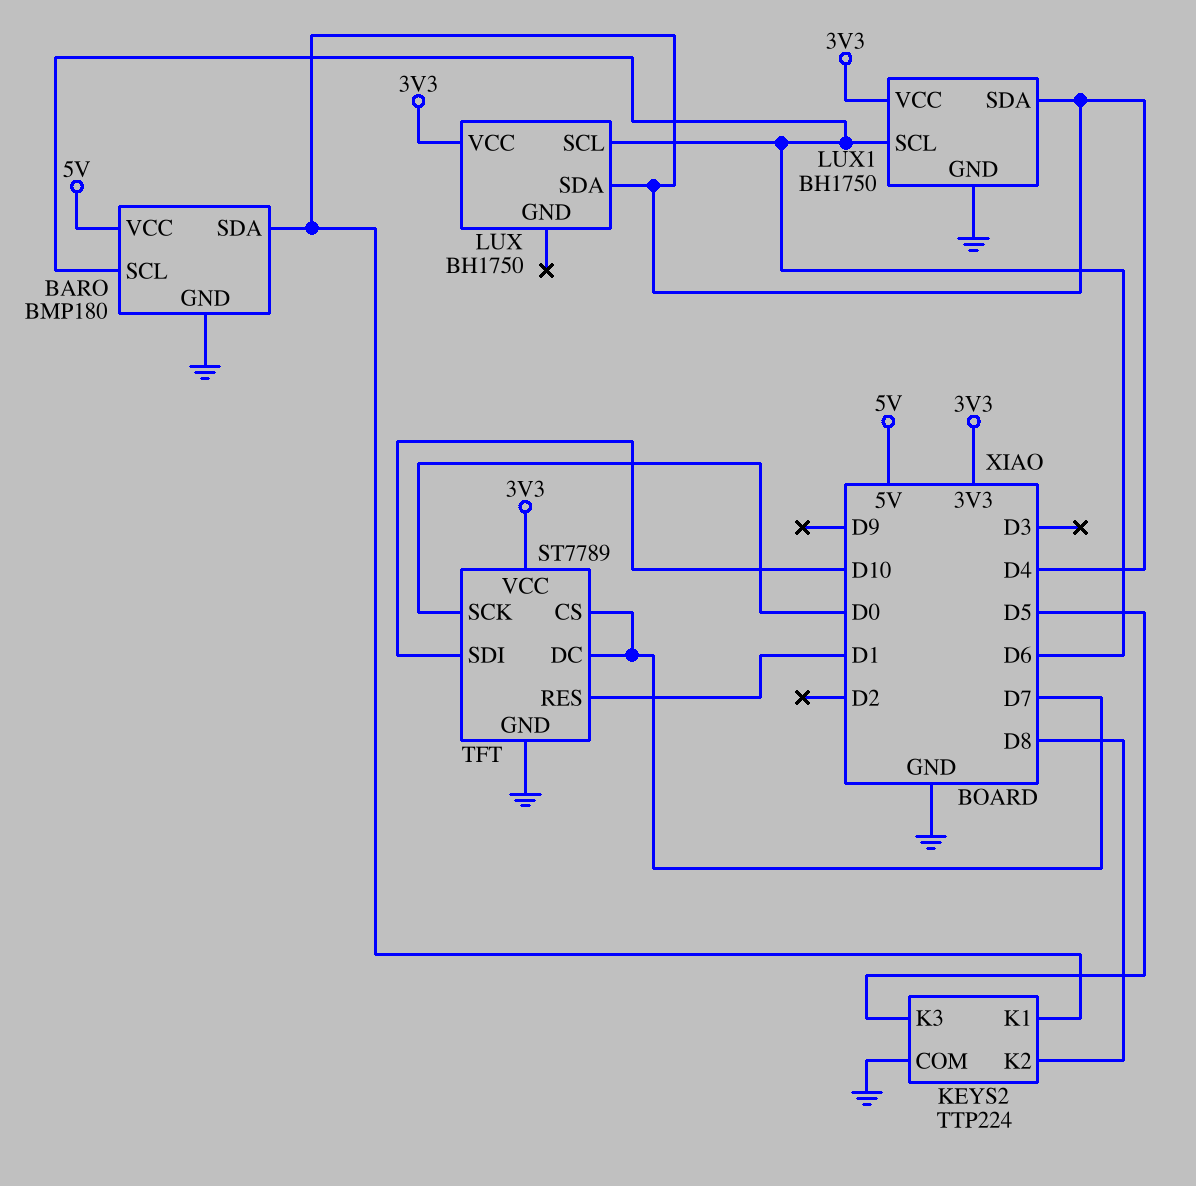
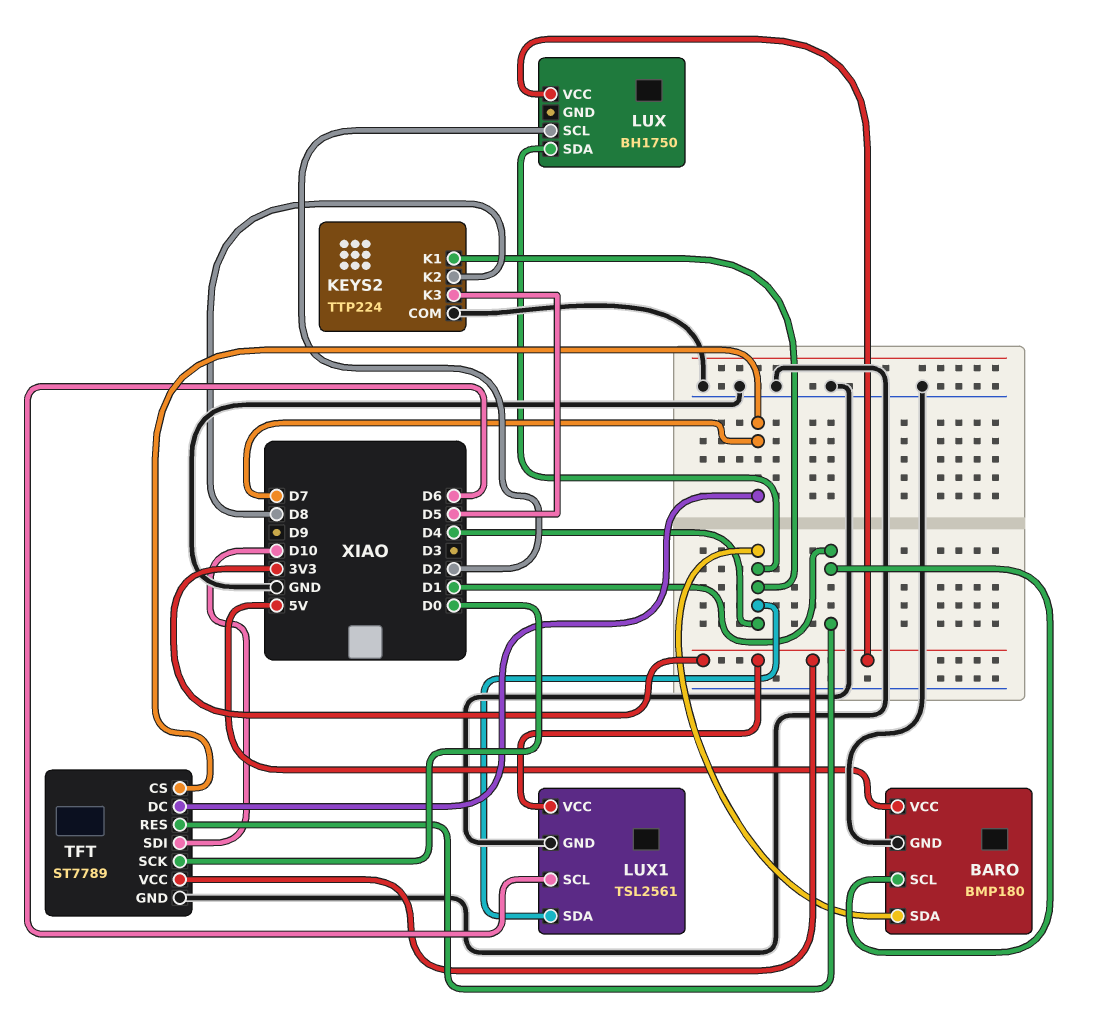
BARO pin SCL: D6 -> D1
LUX pin SCL: D6 -> D2
LUX1: BH1750 -> TSL2561

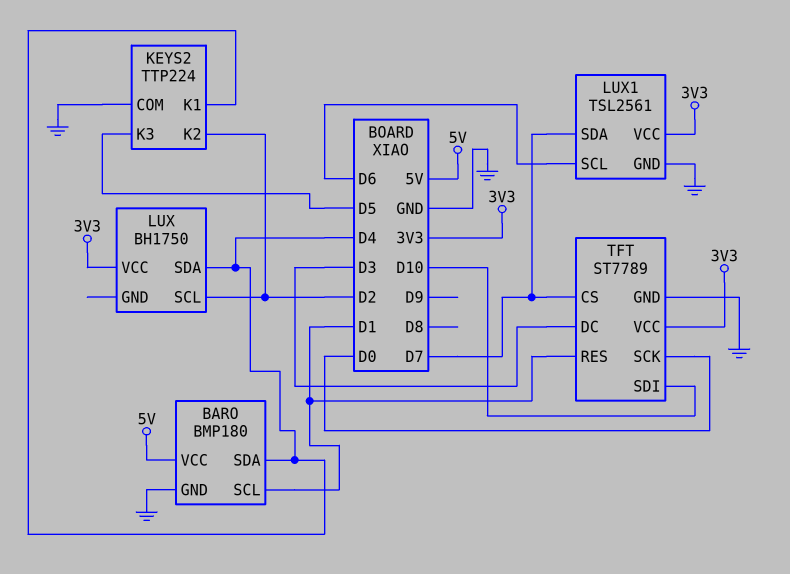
KEYS2 pin K2: D8 -> D2
LUX1 pin SDA: D4 -> D7
TFT pin DC: D7 -> D3

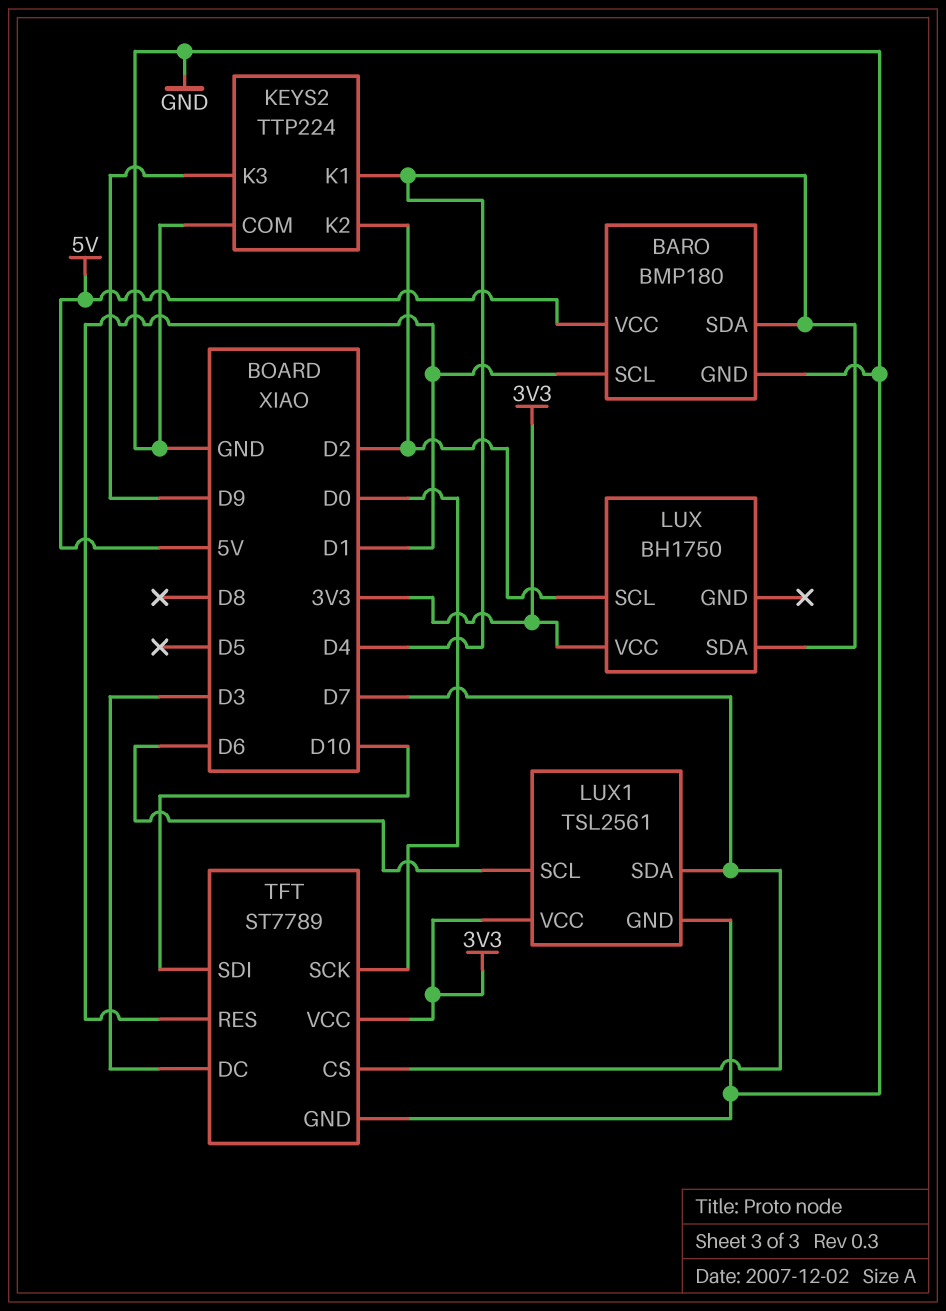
KEYS2 pin K3: D5 -> D9

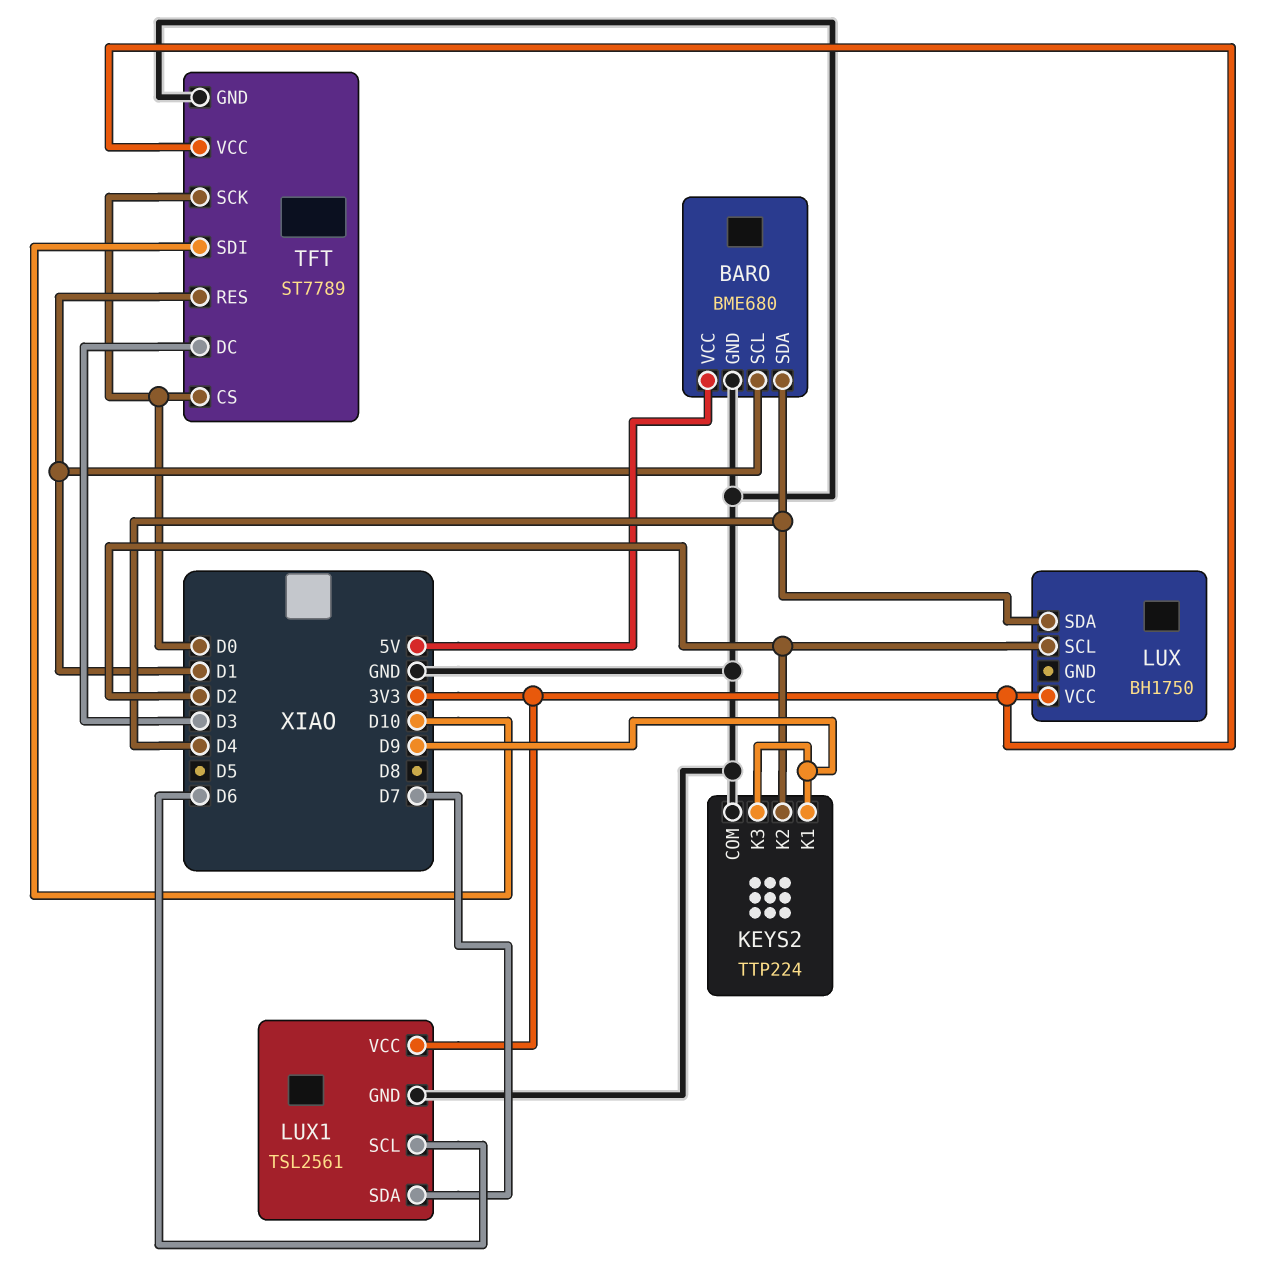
BARO: BMP180 -> BME680
KEYS2 pin K1: D4 -> D9
TFT pin CS: D7 -> D0

